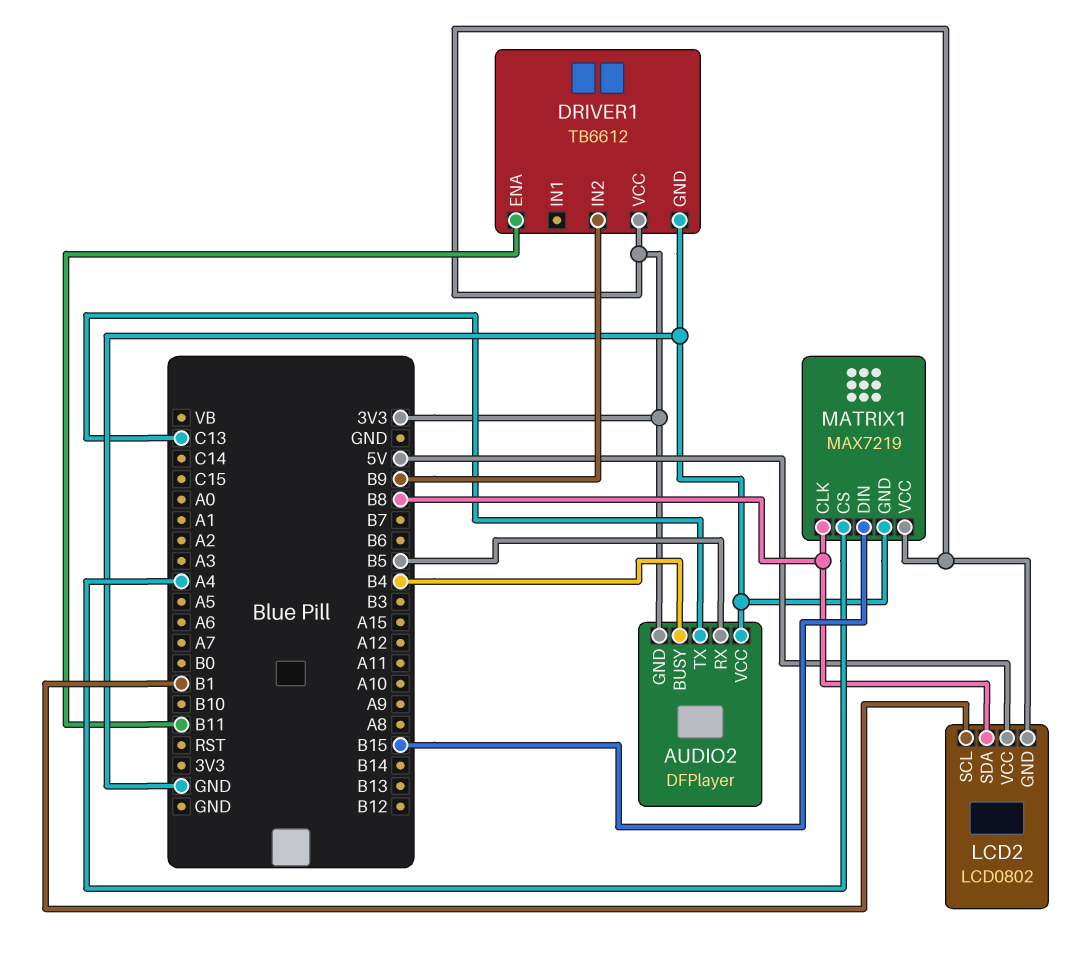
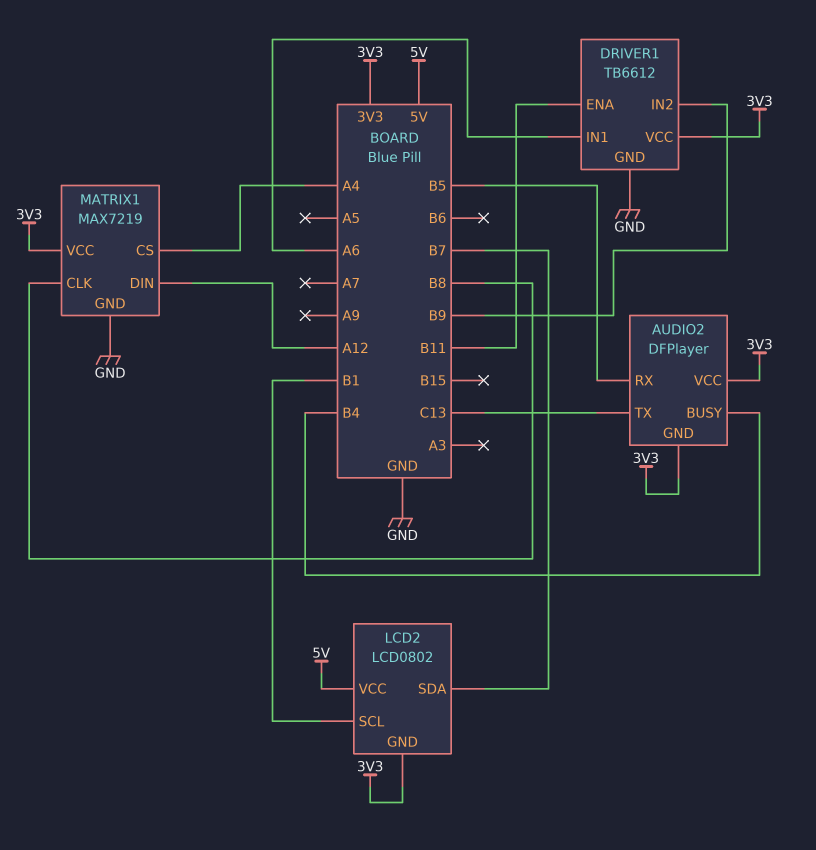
AUDIO2 pin VCC: GND -> 3V3
DRIVER1 pin IN1: none -> A6
LCD2 pin SDA: B8 -> B7
MATRIX1 pin DIN: B15 -> A12

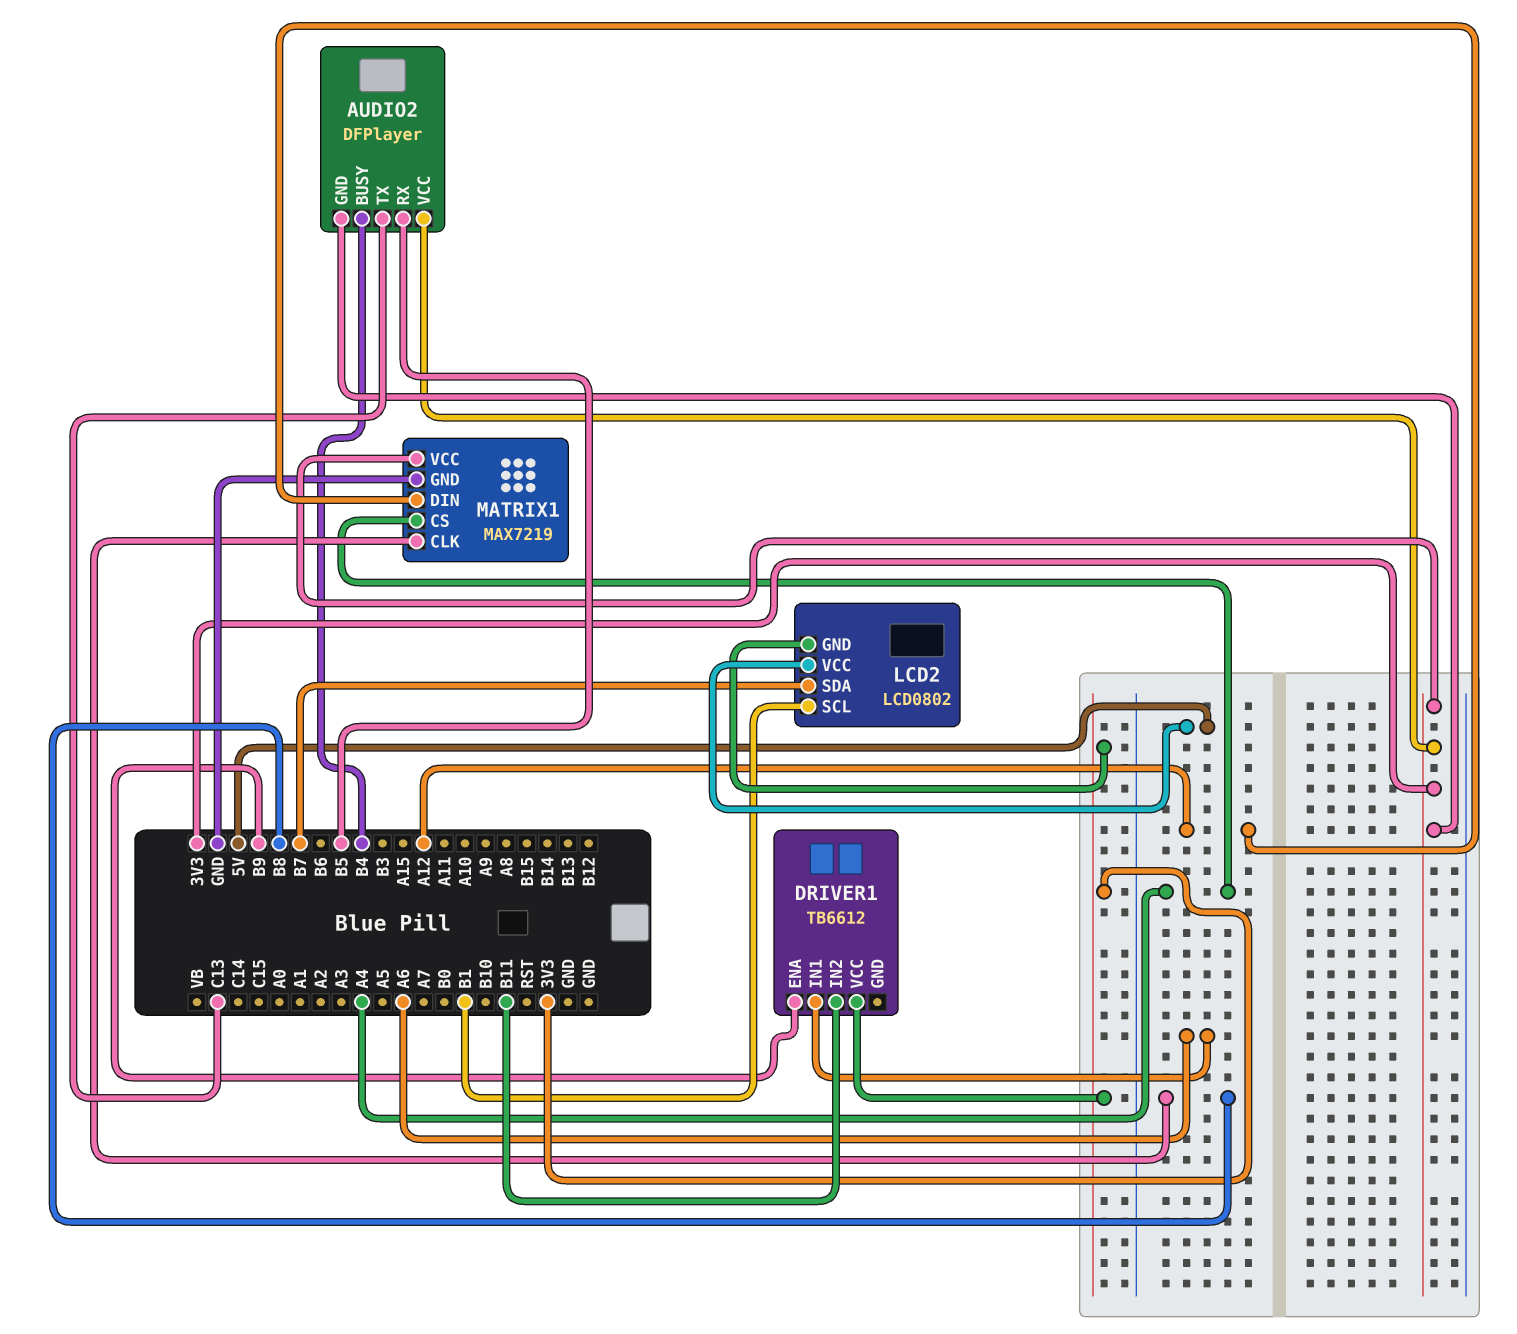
DRIVER1 pin ENA: B11 -> B9
DRIVER1 pin GND: GND -> none
DRIVER1 pin IN2: B9 -> B11

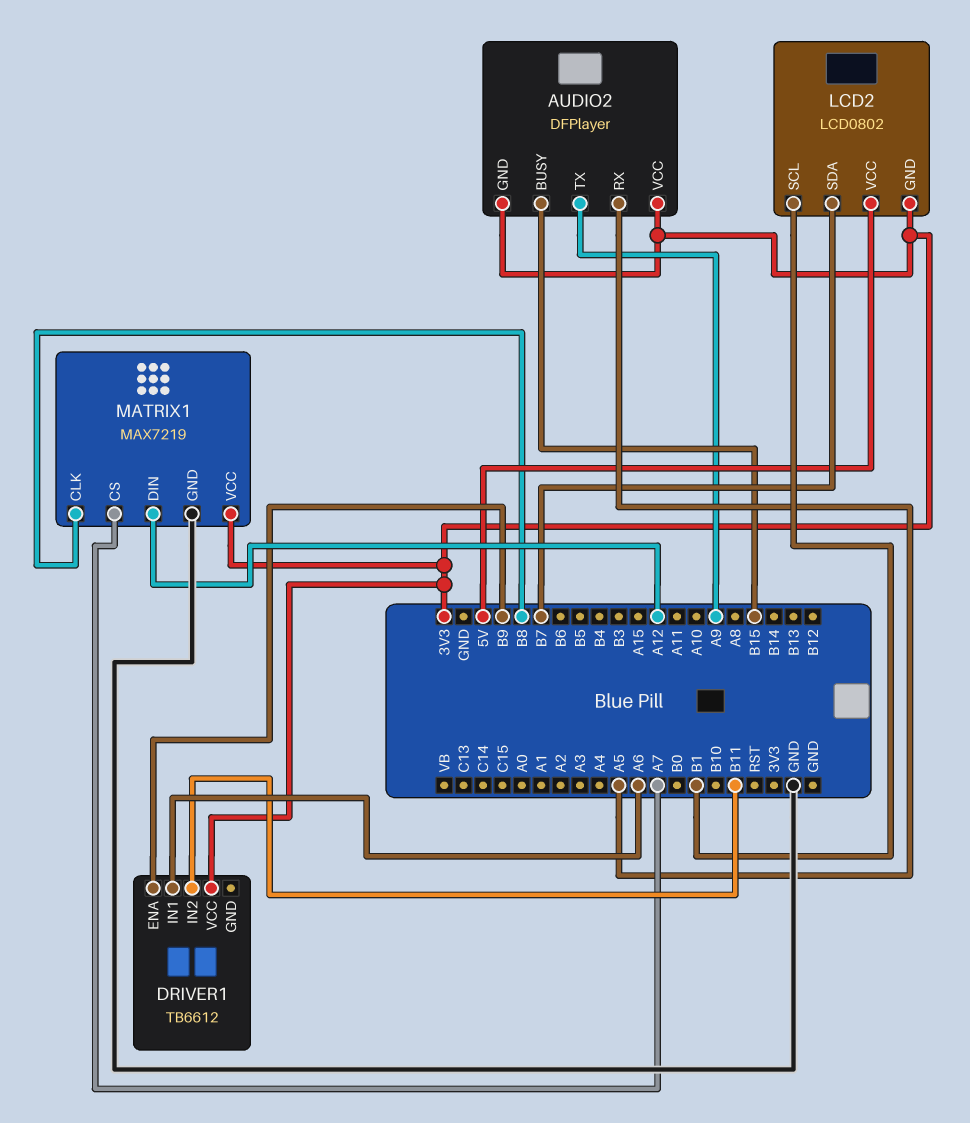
AUDIO2 pin BUSY: B4 -> B15
AUDIO2 pin RX: B5 -> A5
AUDIO2 pin TX: C13 -> A9
MATRIX1 pin CS: A4 -> A7

